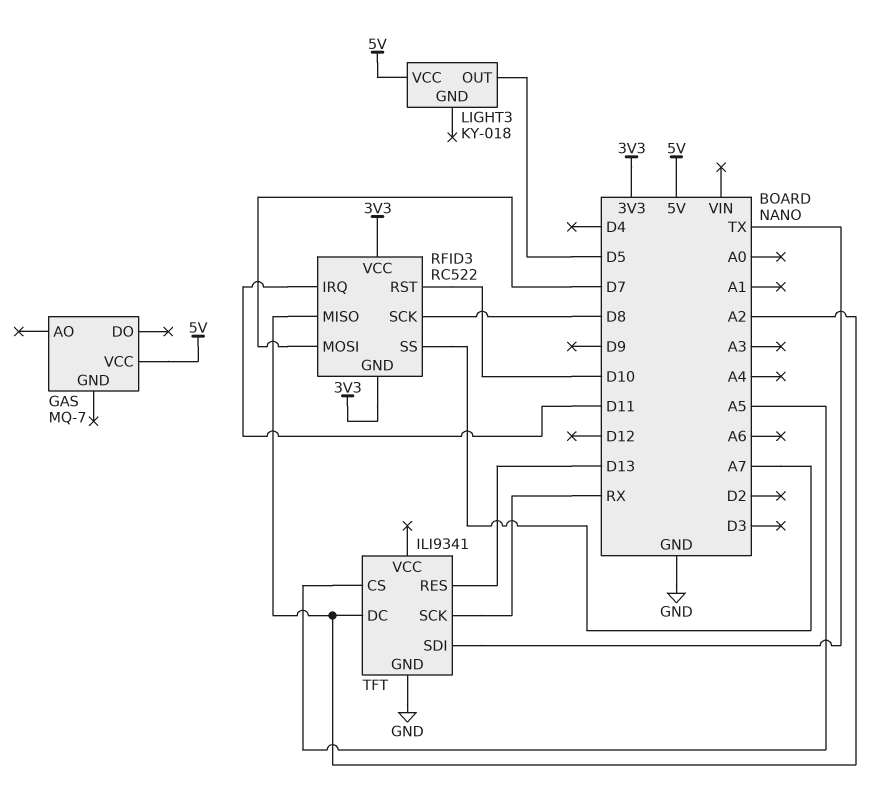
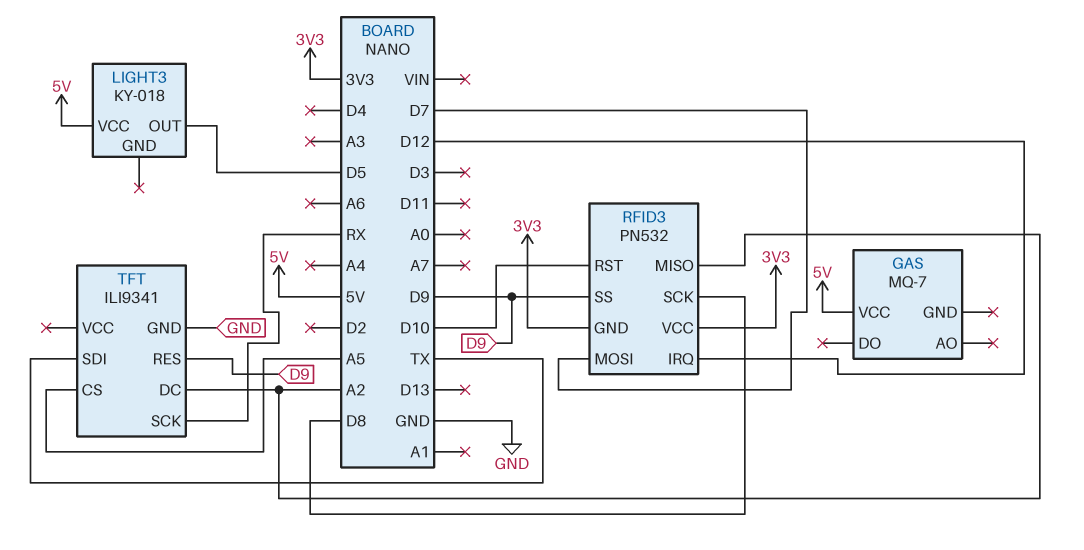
RFID3: RC522 -> PN532
RFID3 pin IRQ: D11 -> D12
RFID3 pin SS: A7 -> D9
TFT pin RES: D13 -> D9

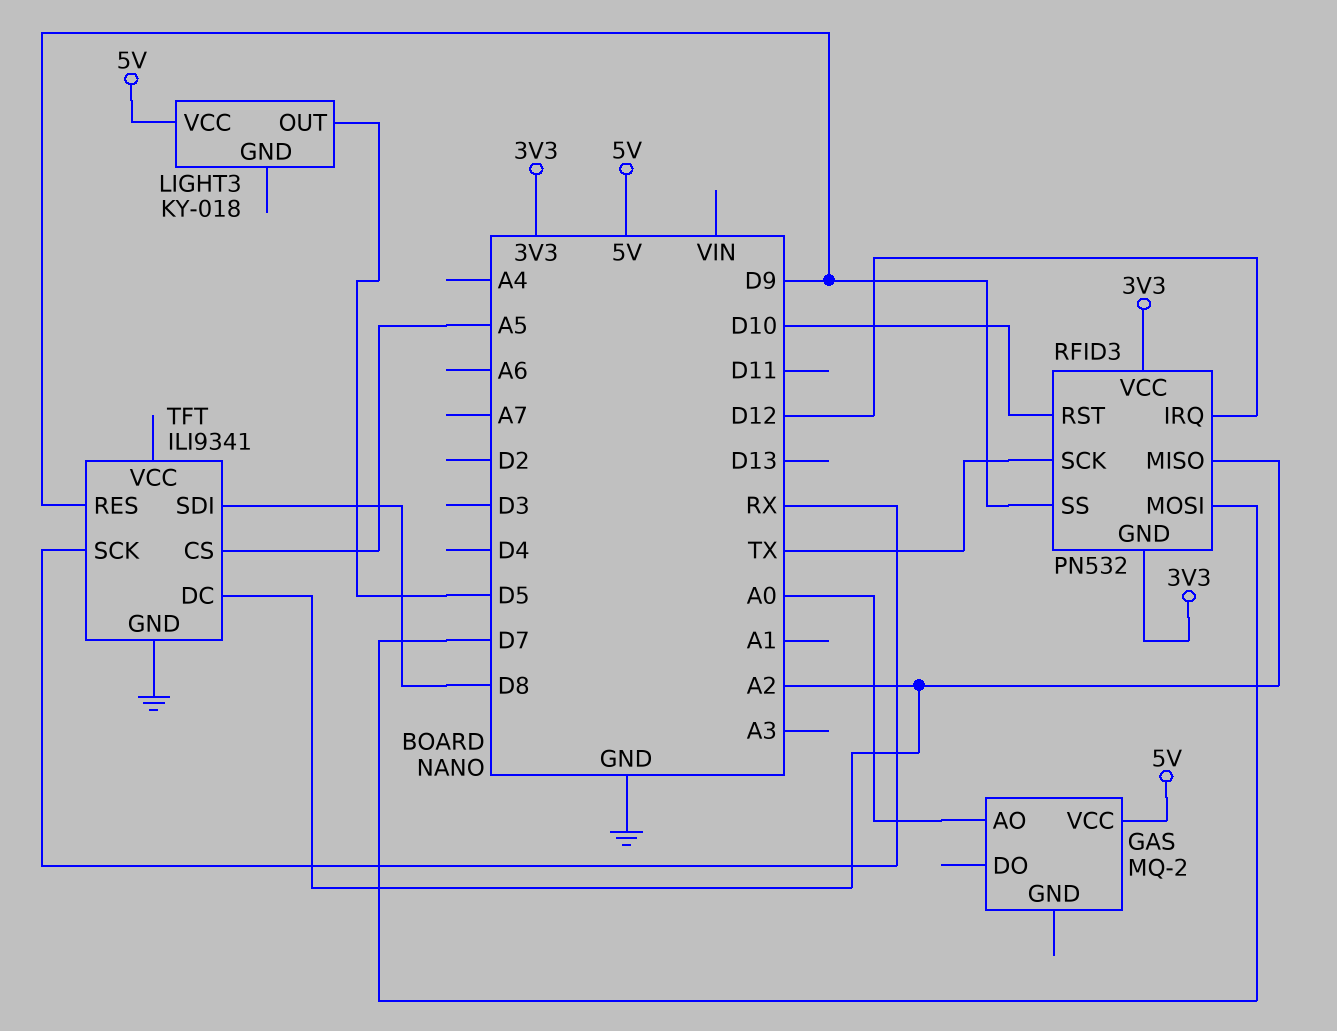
GAS: MQ-7 -> MQ-2
GAS pin AO: none -> A0
RFID3 pin SCK: D8 -> TX
TFT pin SDI: TX -> D8

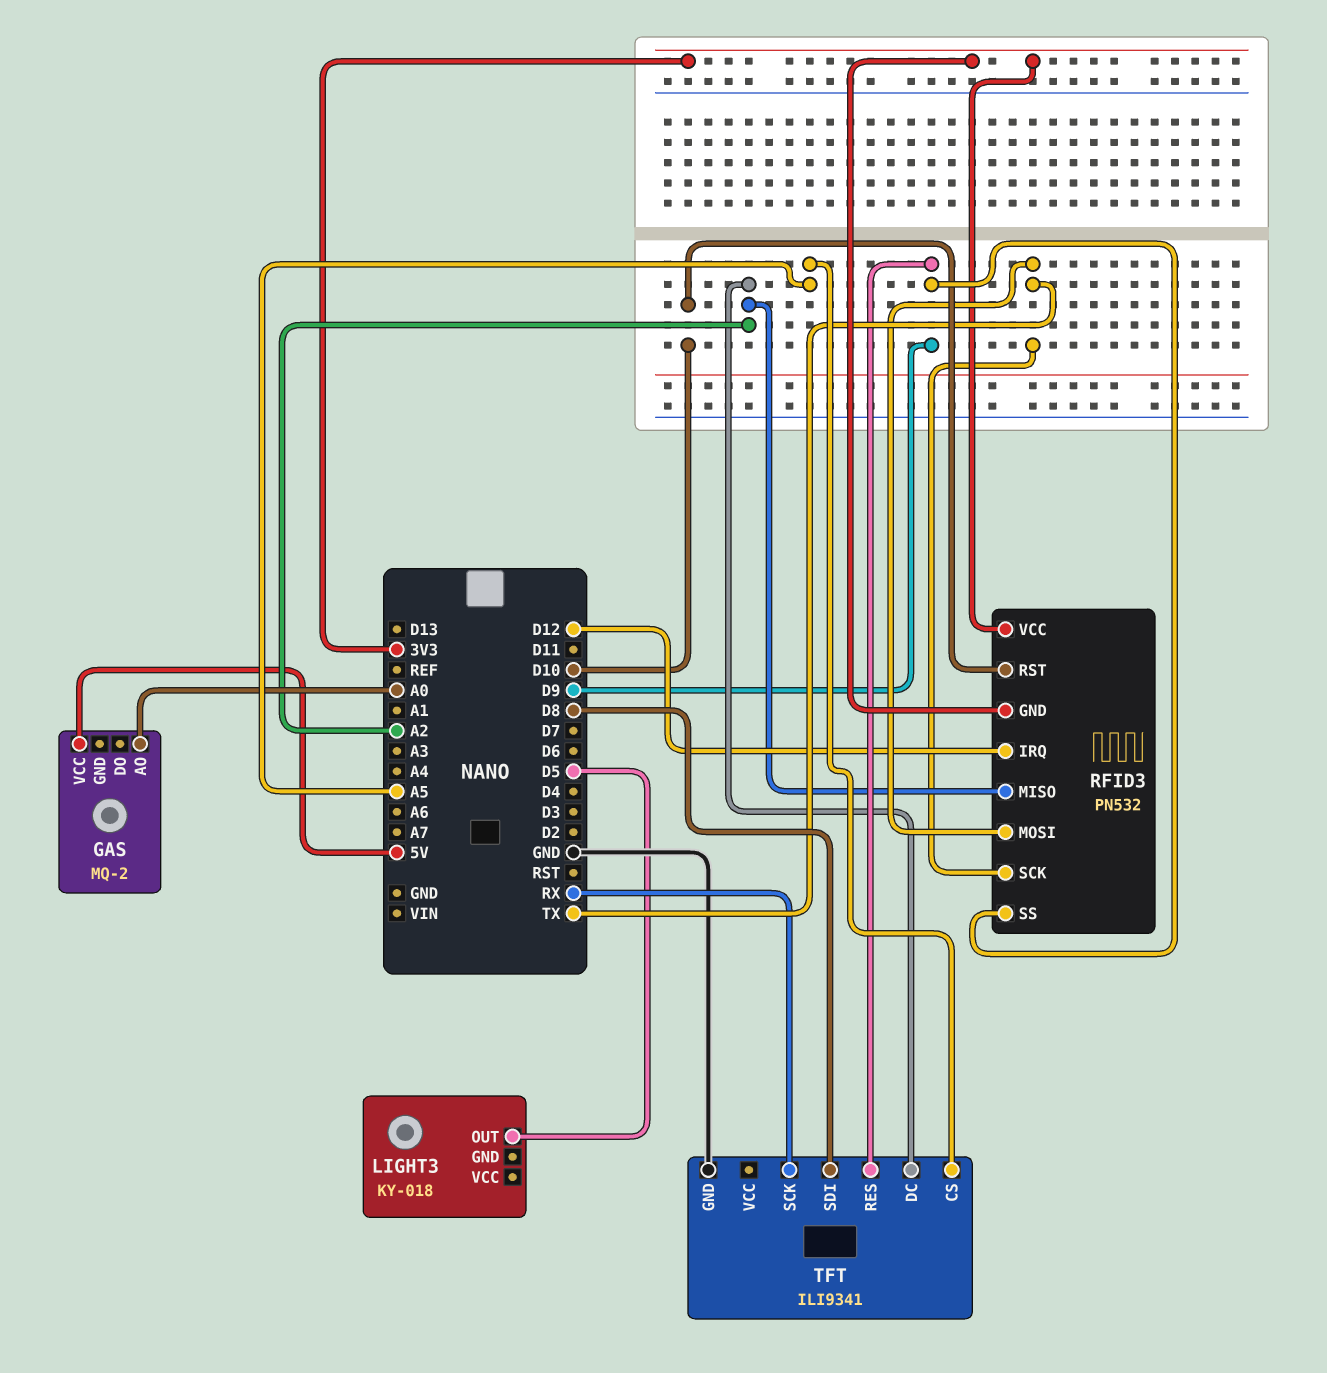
LIGHT3 pin VCC: 5V -> none
RFID3 pin MOSI: D7 -> TX

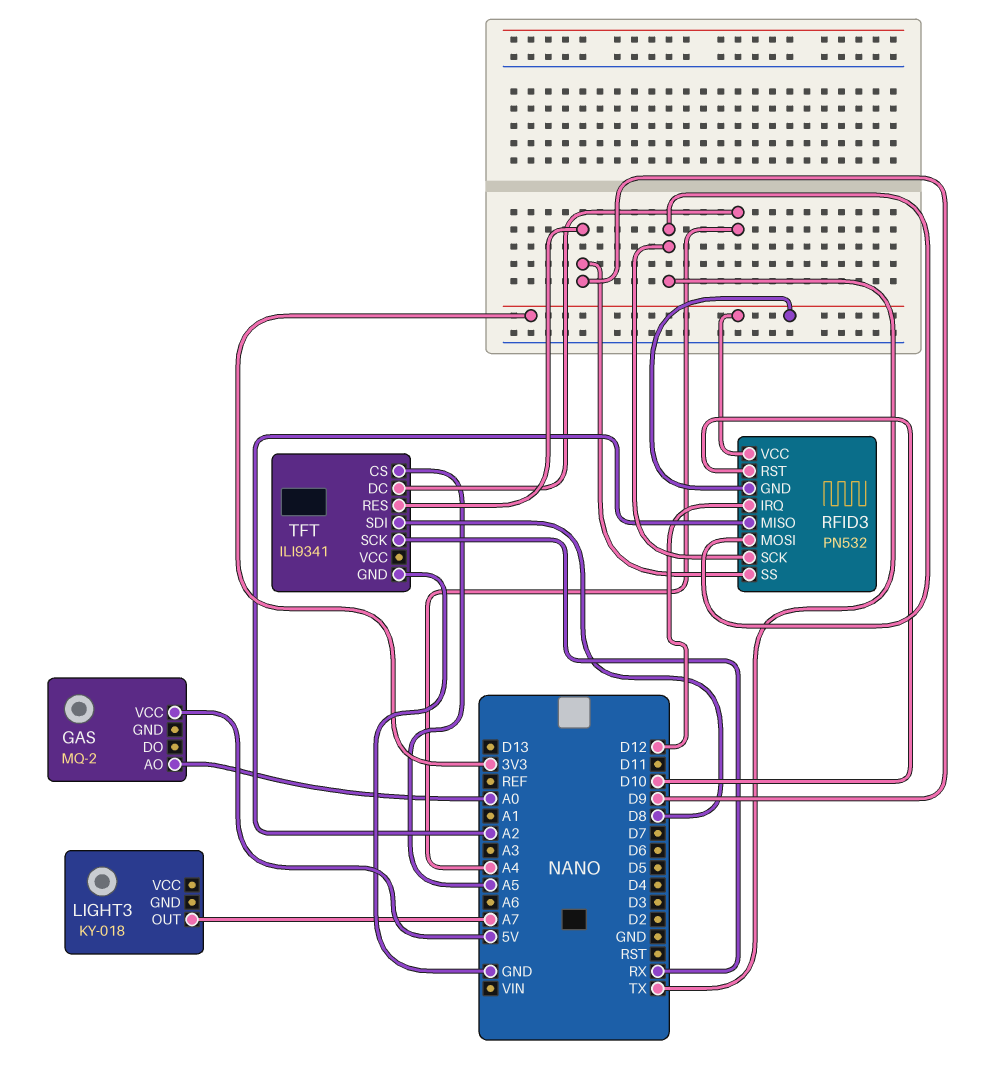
LIGHT3 pin OUT: D5 -> A7
TFT pin DC: A2 -> A4

